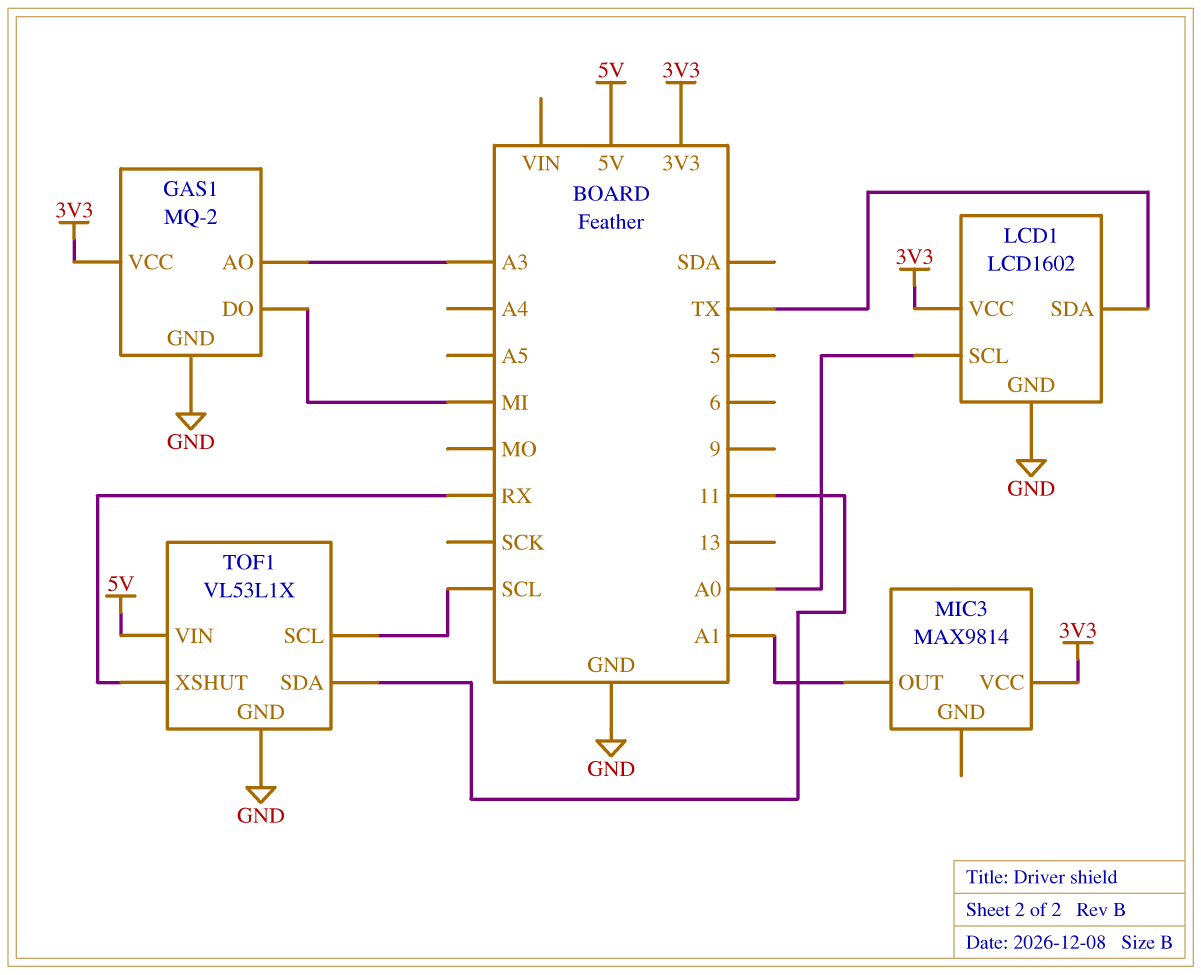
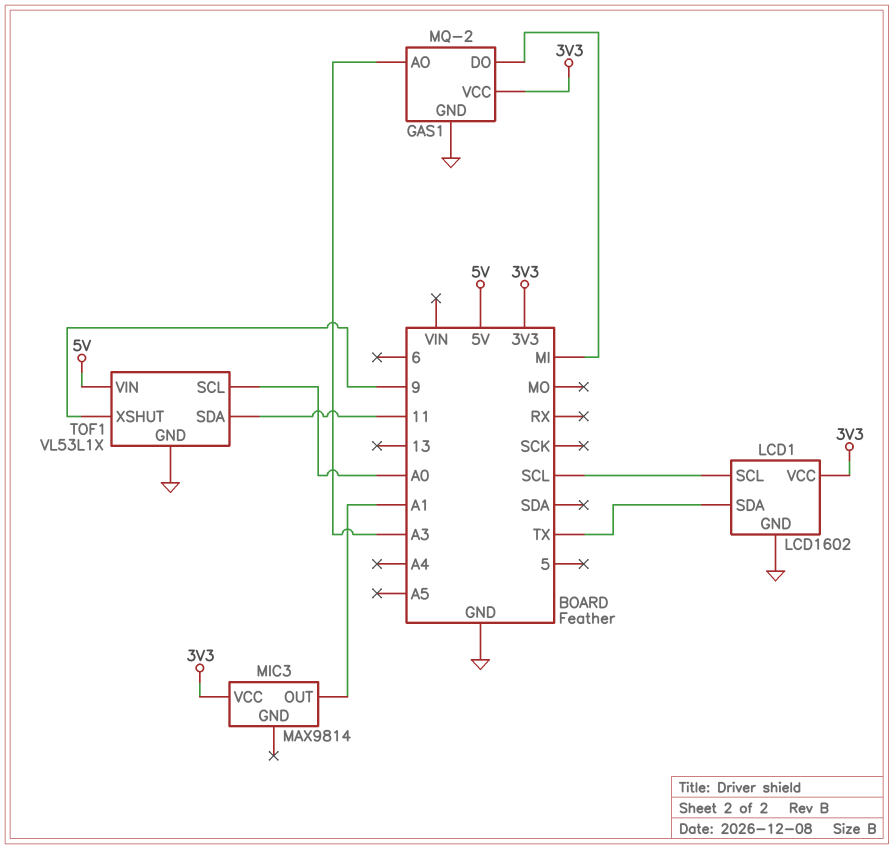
LCD1 pin SCL: A0 -> SCL
TOF1 pin SCL: SCL -> A0
TOF1 pin XSHUT: RX -> 9

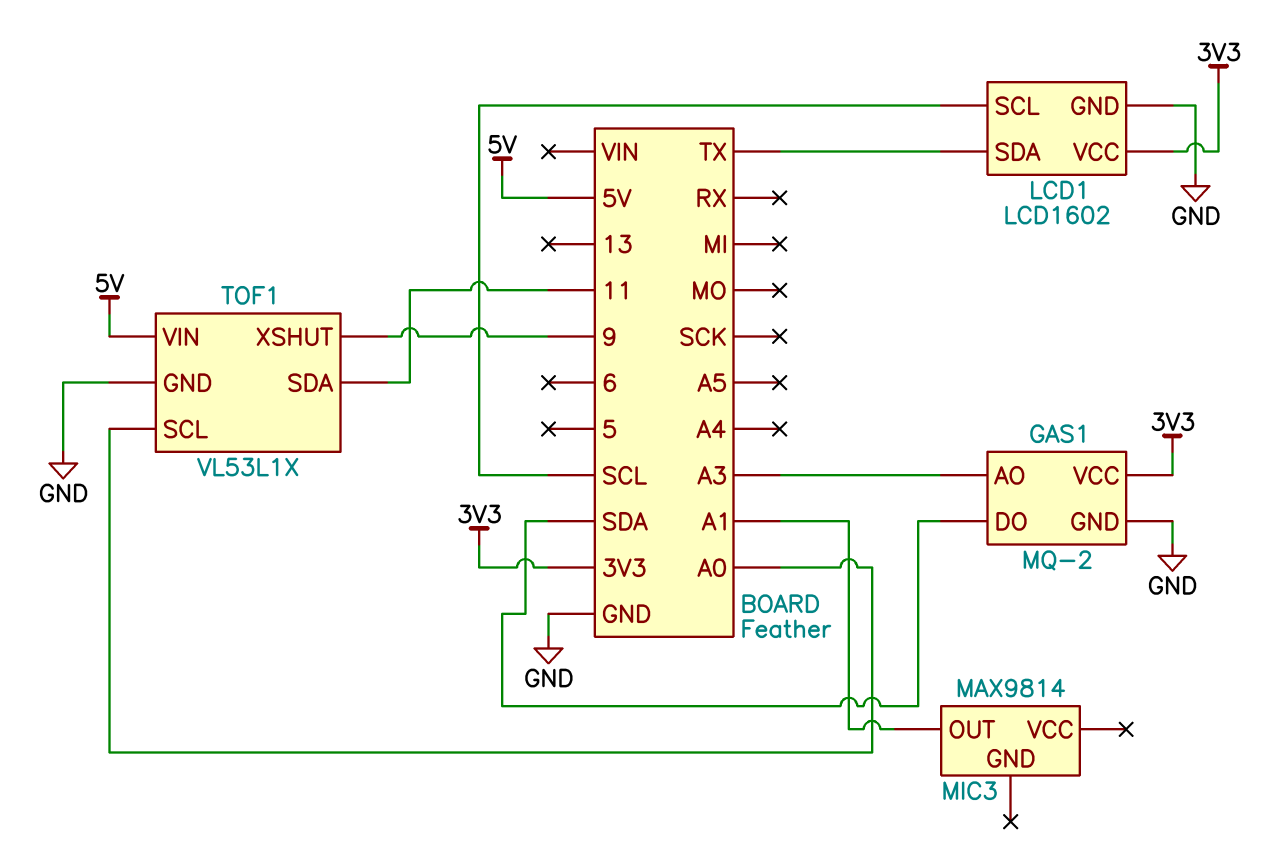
GAS1 pin DO: MI -> SDA
MIC3 pin VCC: 3V3 -> none

